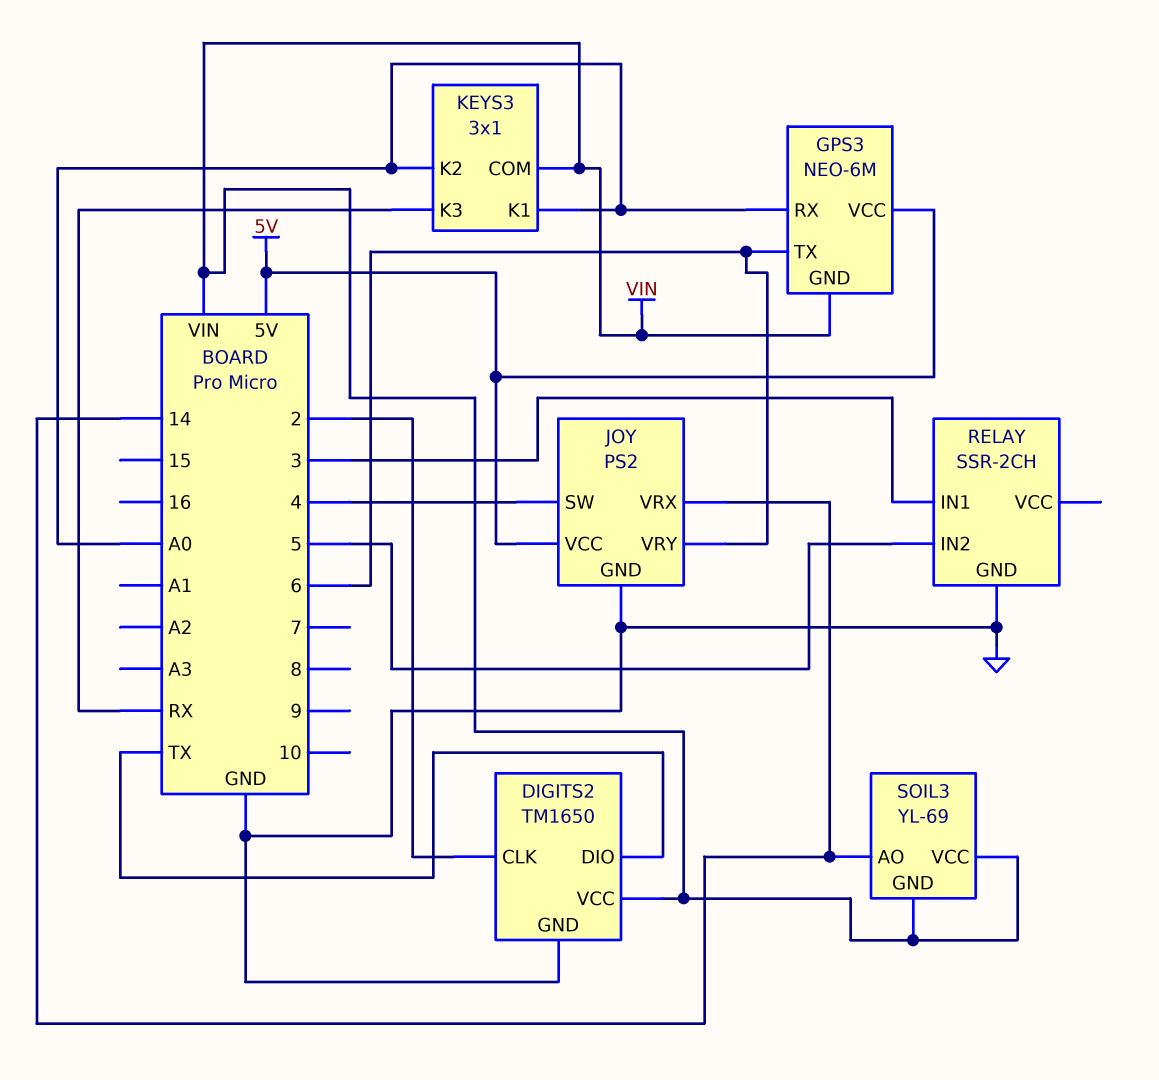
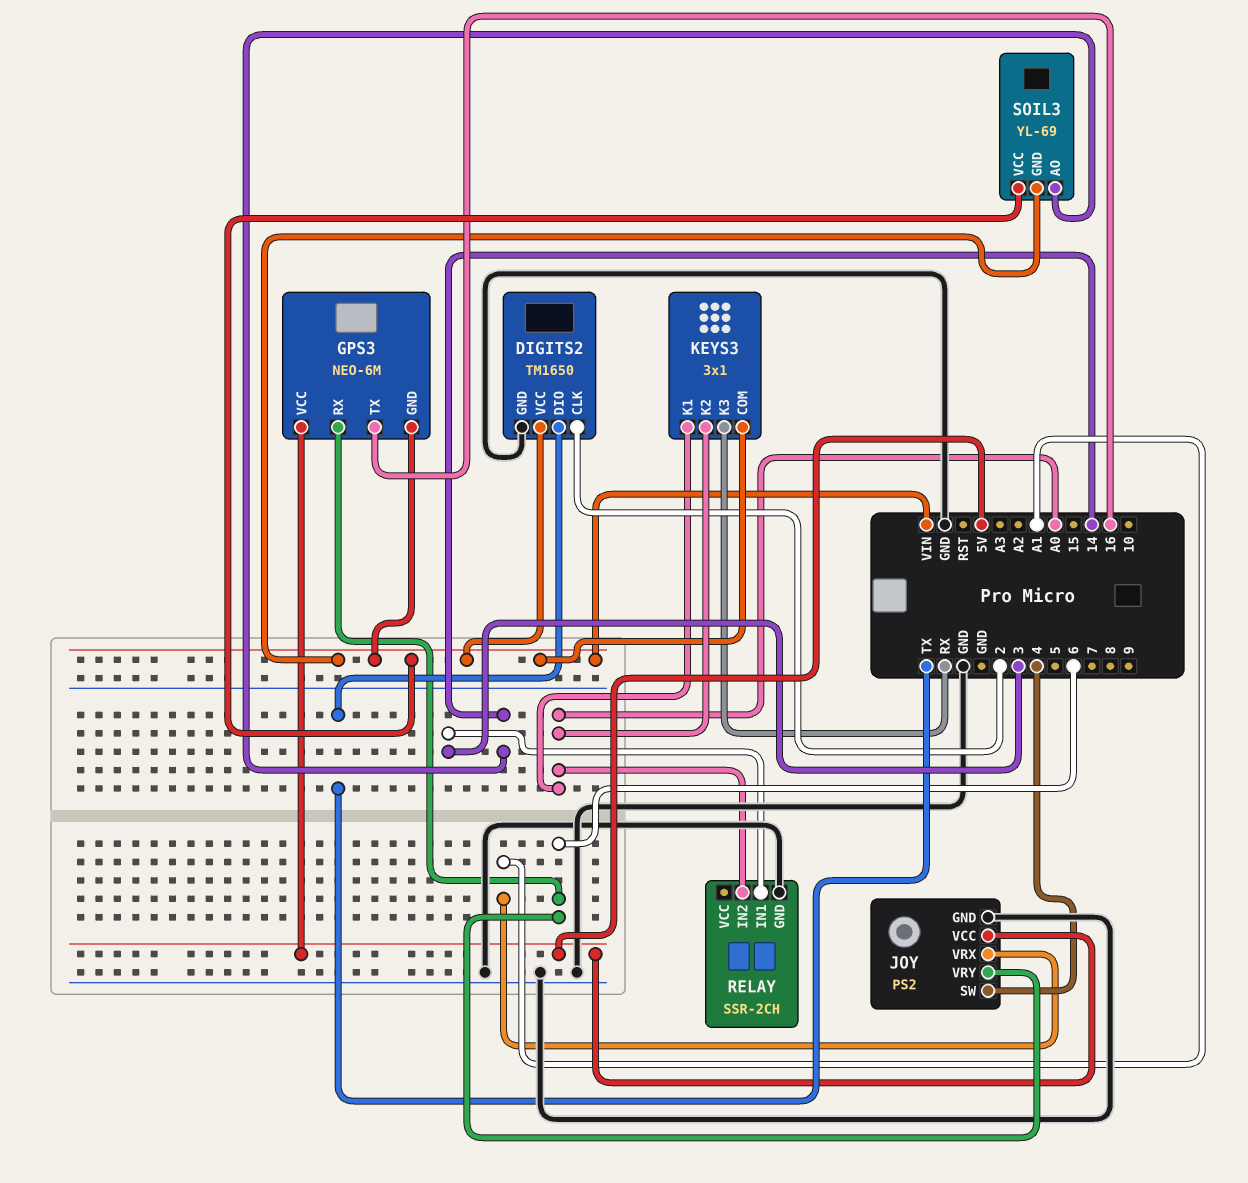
GPS3 pin RX: A0 -> 6
GPS3 pin TX: 6 -> 16
JOY pin VRX: 14 -> A1
RELAY pin IN2: 5 -> A0

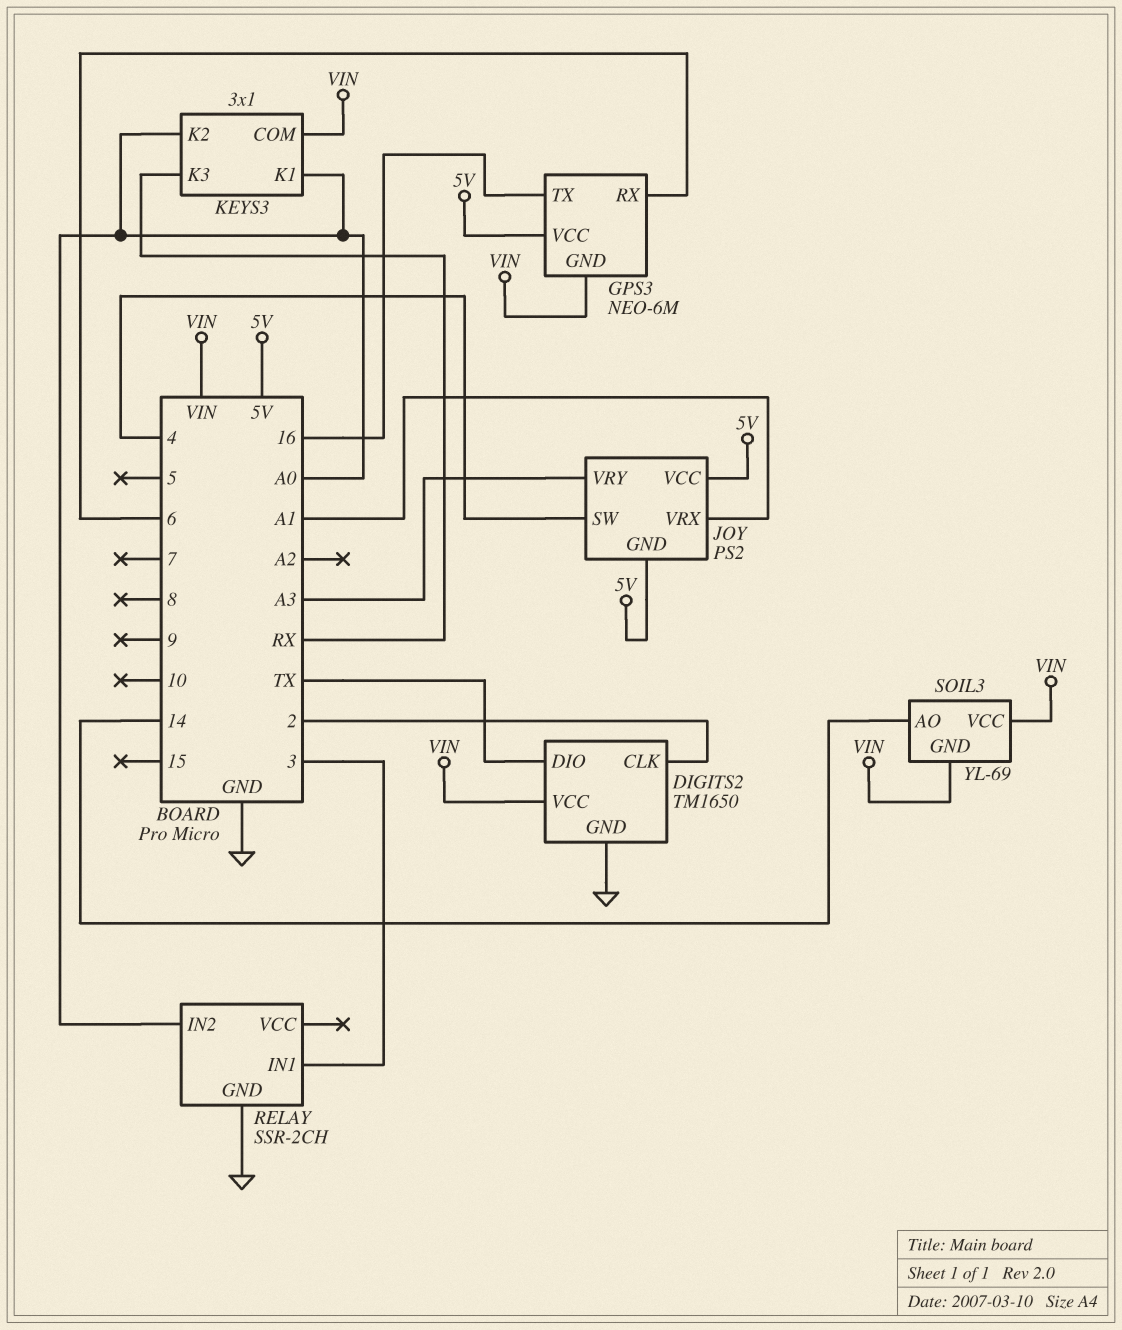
JOY pin GND: GND -> 5V
JOY pin VRY: 6 -> A3

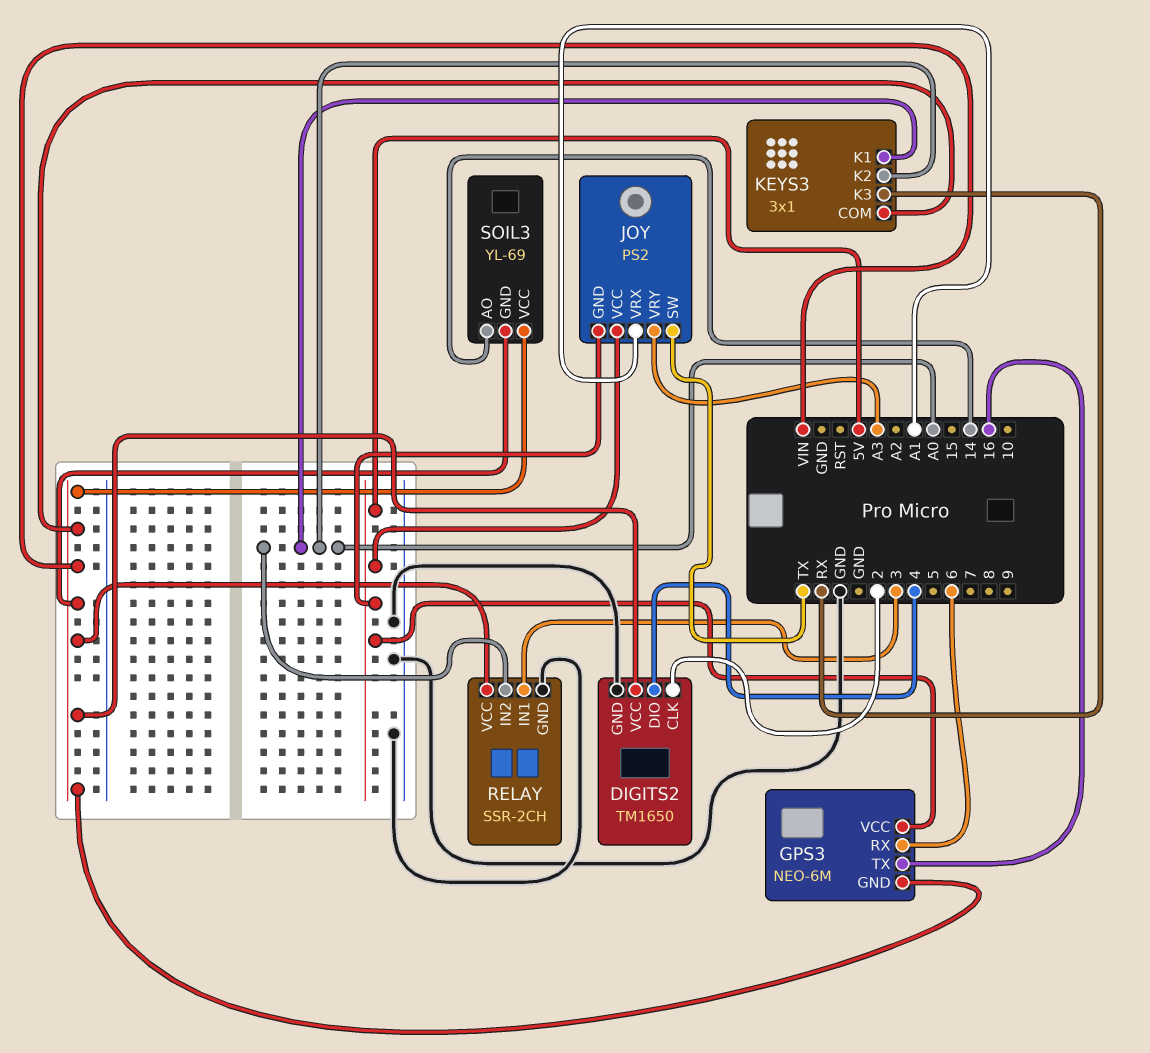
DIGITS2 pin DIO: TX -> 4
JOY pin SW: 4 -> TX
RELAY pin VCC: none -> VIN

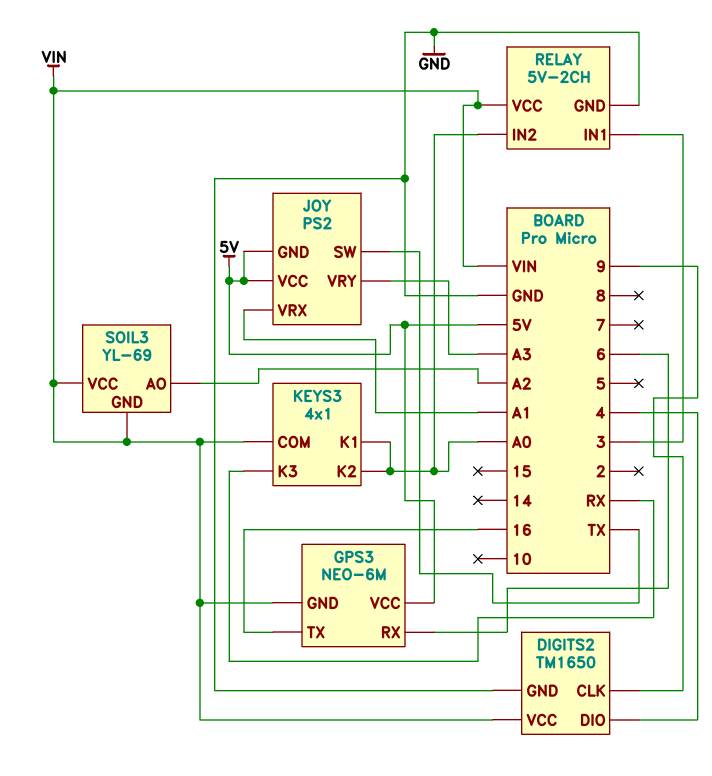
DIGITS2 pin CLK: 2 -> 9
KEYS3: 3x1 -> 4x1
RELAY: SSR-2CH -> 5V-2CH
SOIL3 pin AO: 14 -> A2

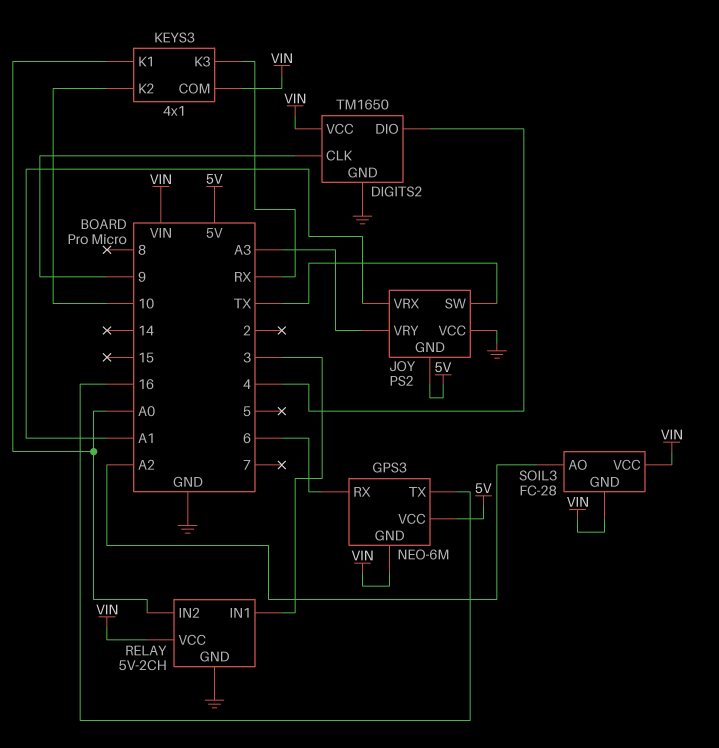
JOY pin VCC: 5V -> GND
KEYS3 pin K2: A0 -> 10
SOIL3: YL-69 -> FC-28

